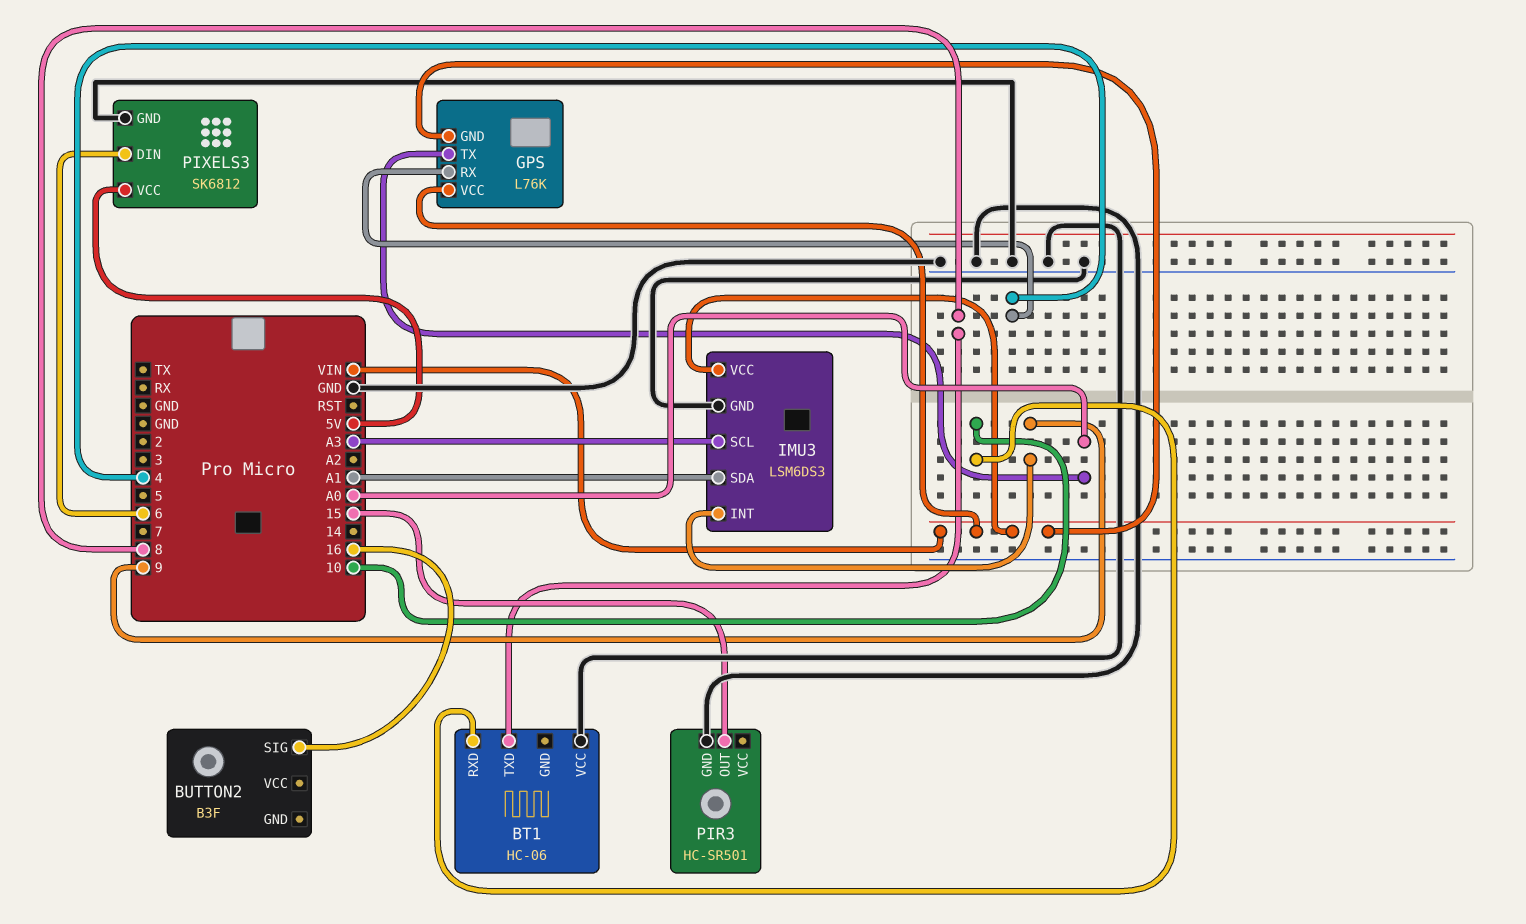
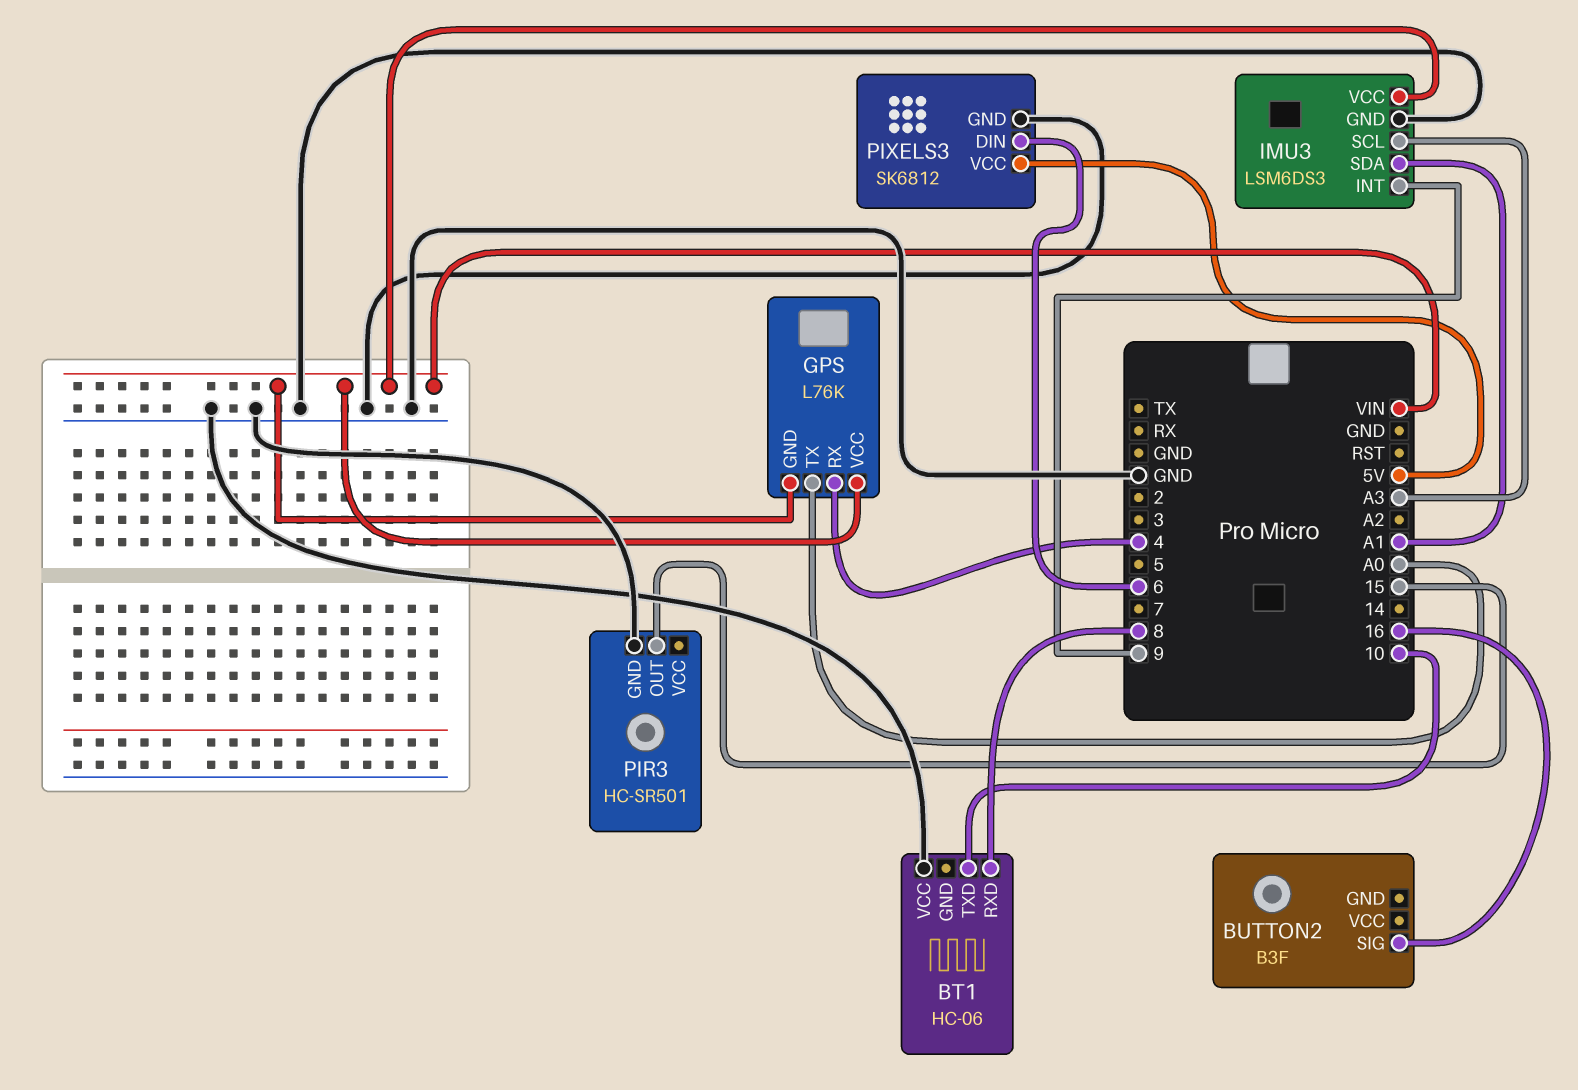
BT1 pin RXD: 10 -> 8
BT1 pin TXD: 8 -> 10

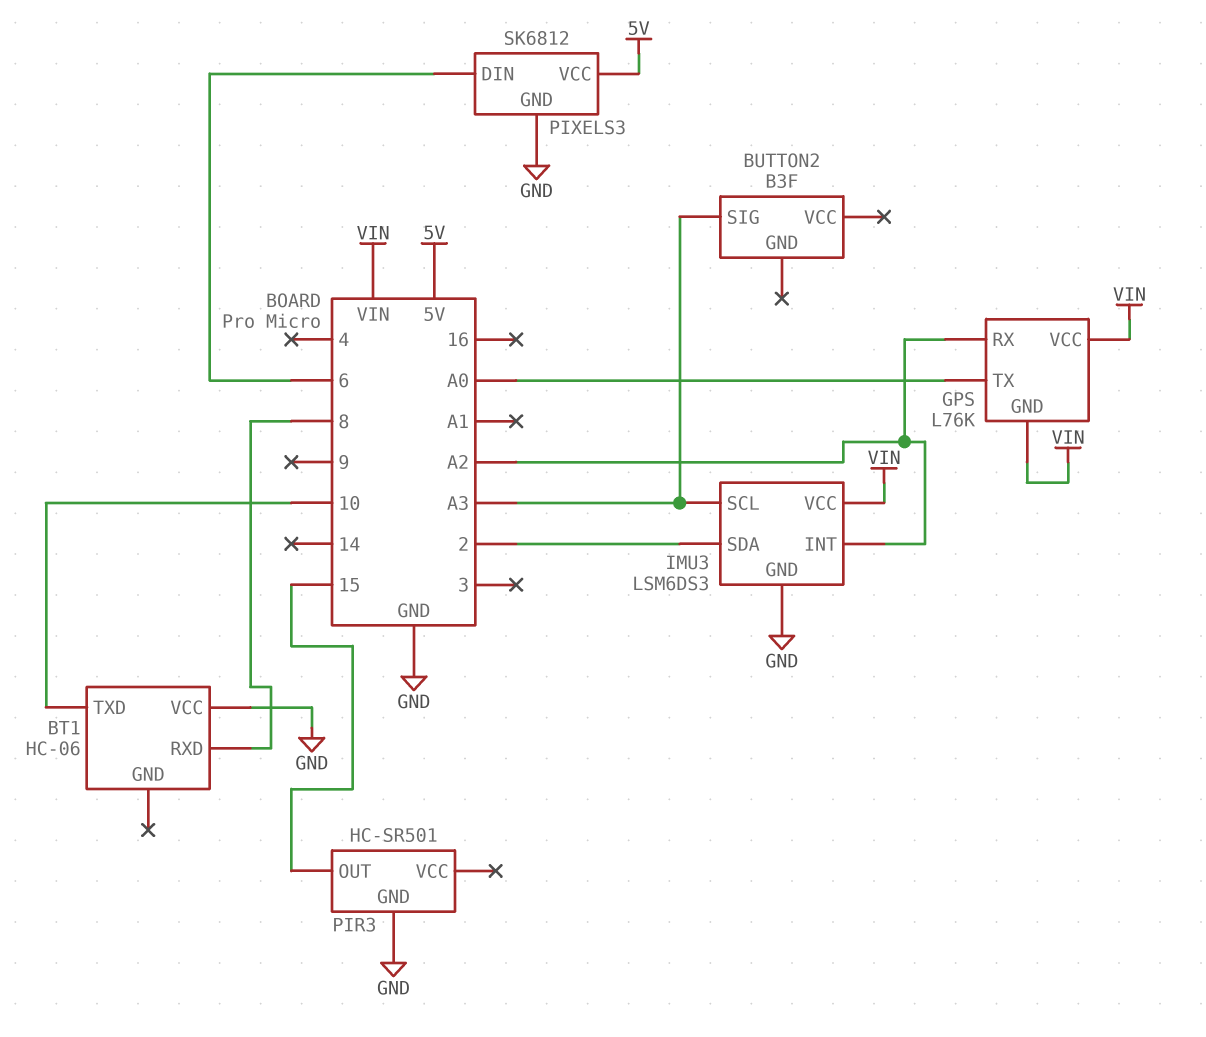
BUTTON2 pin SIG: 16 -> A3
GPS pin RX: 4 -> A2
IMU3 pin INT: 9 -> A2
IMU3 pin SDA: A1 -> 2

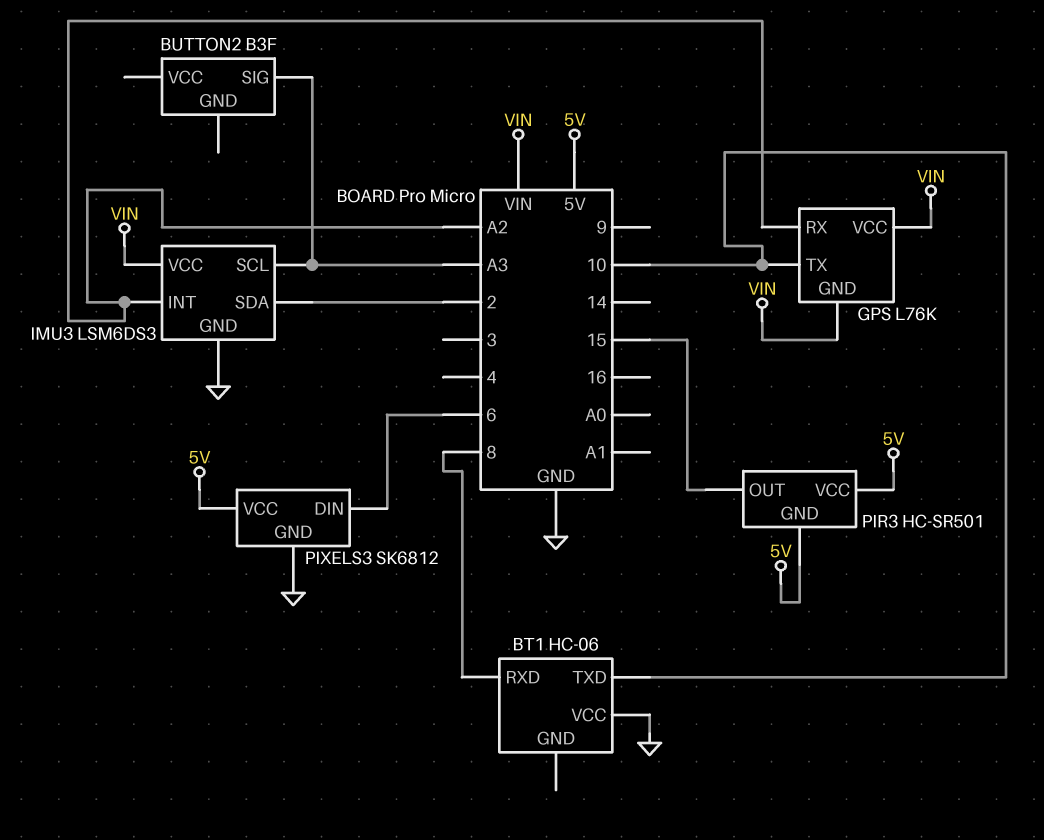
GPS pin TX: A0 -> 10
PIR3 pin GND: GND -> 5V
PIR3 pin VCC: none -> 5V

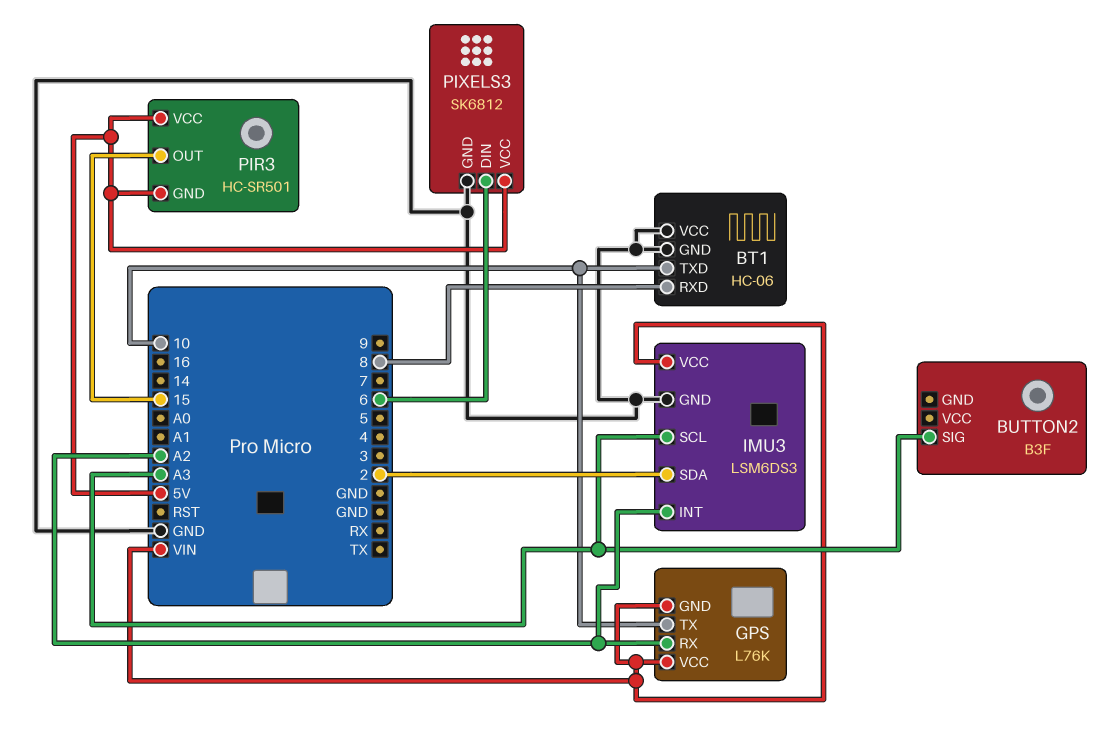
BT1 pin GND: none -> GND

